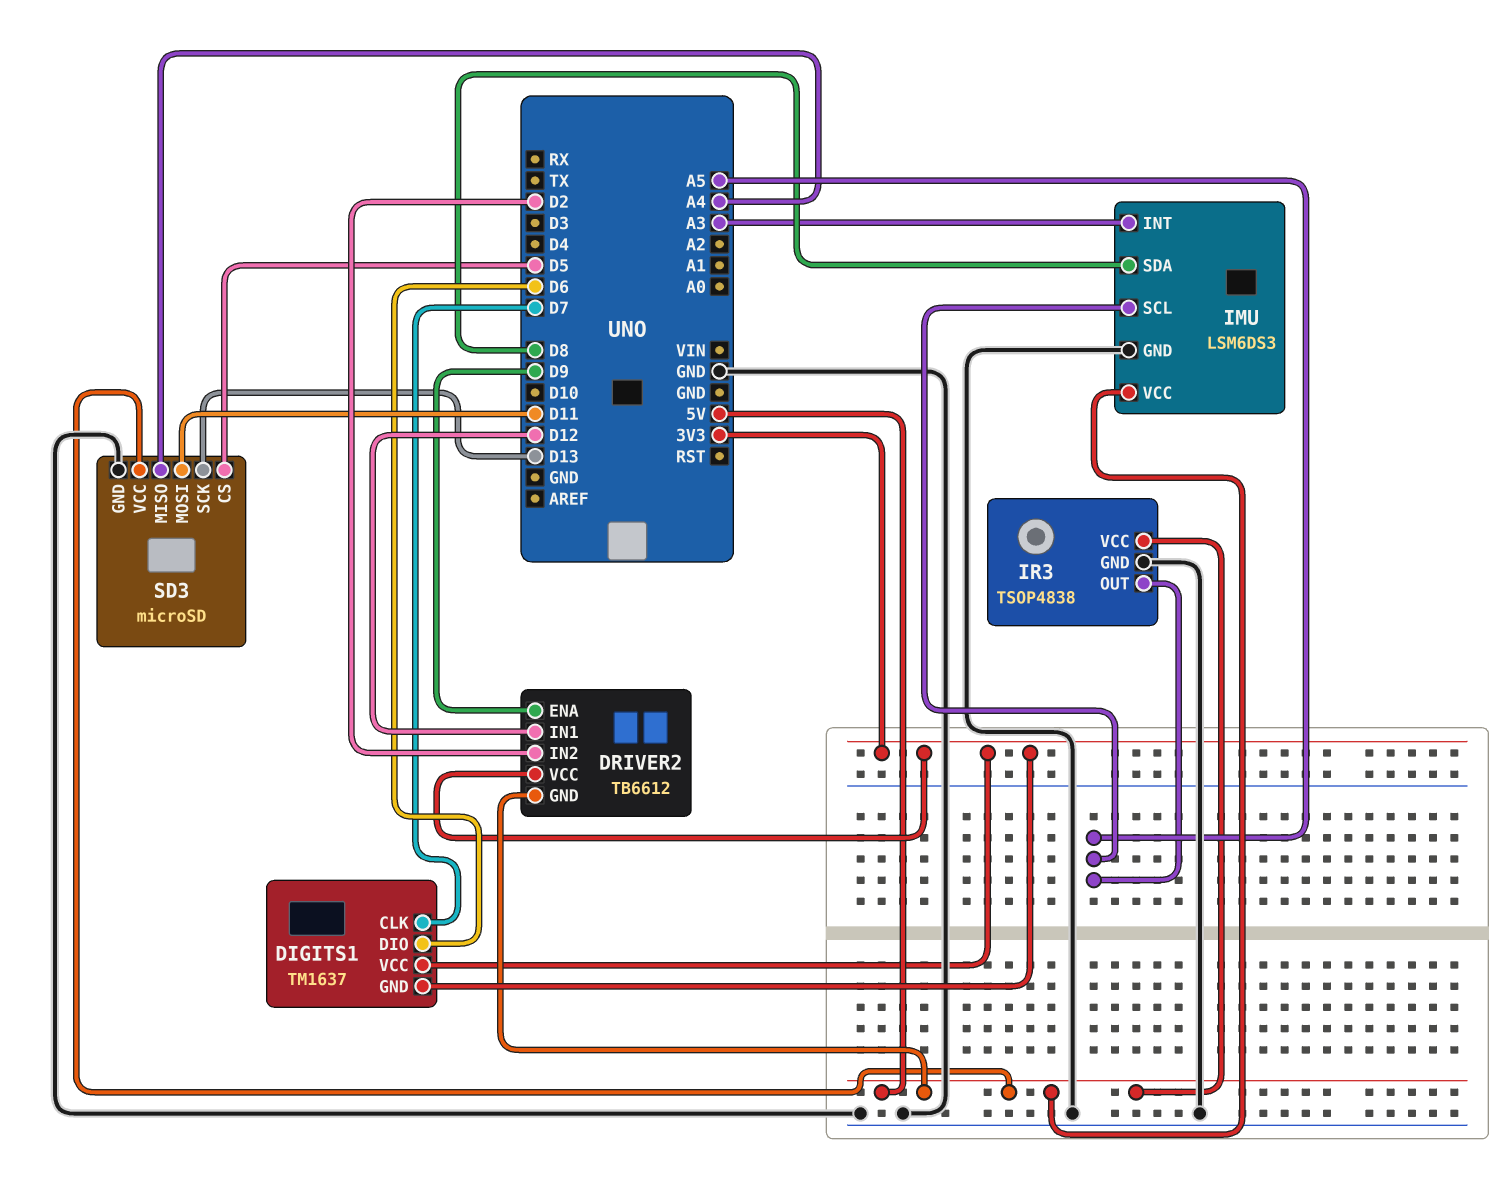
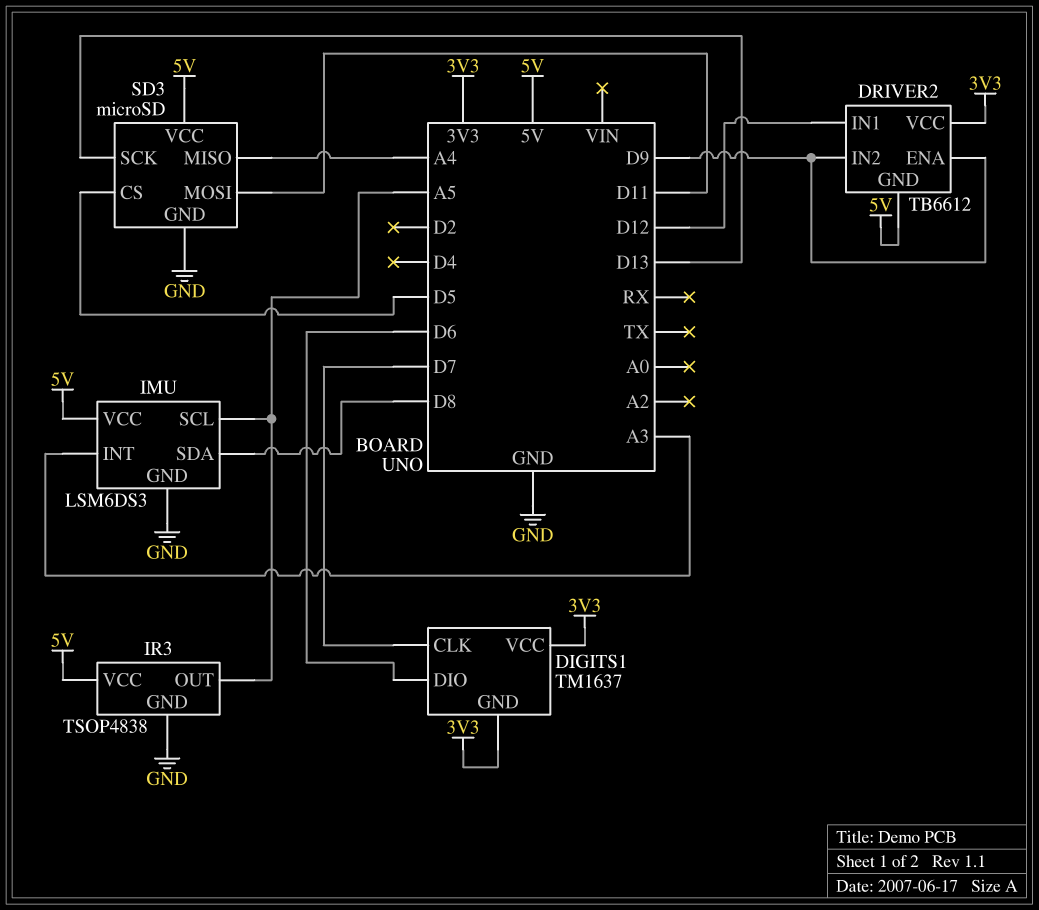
DRIVER2 pin IN2: D2 -> D9

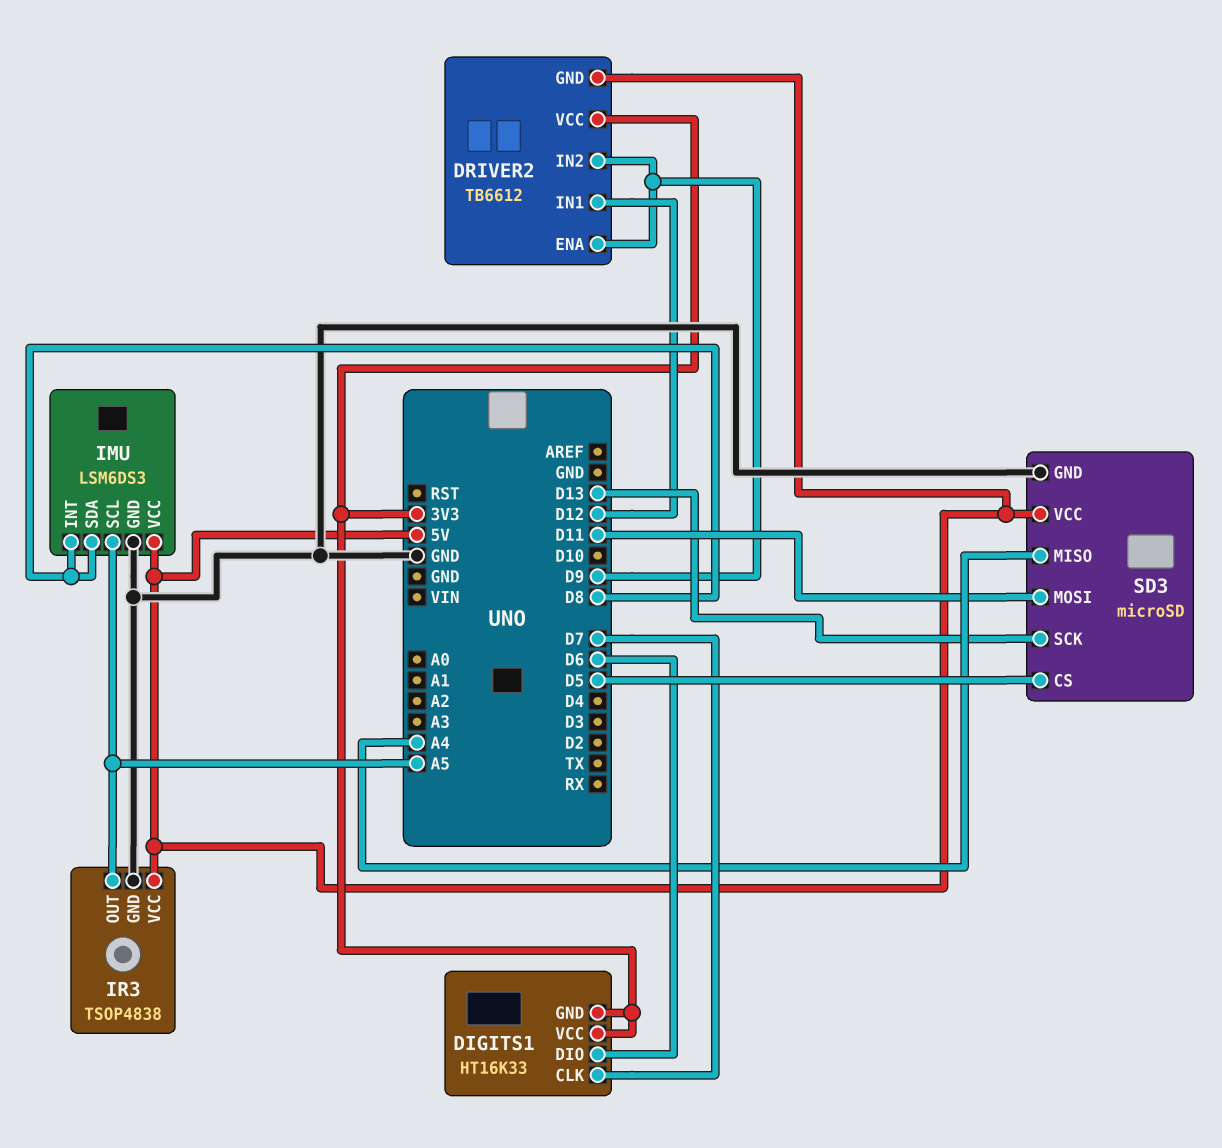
DIGITS1: TM1637 -> HT16K33
IMU pin INT: A3 -> D8

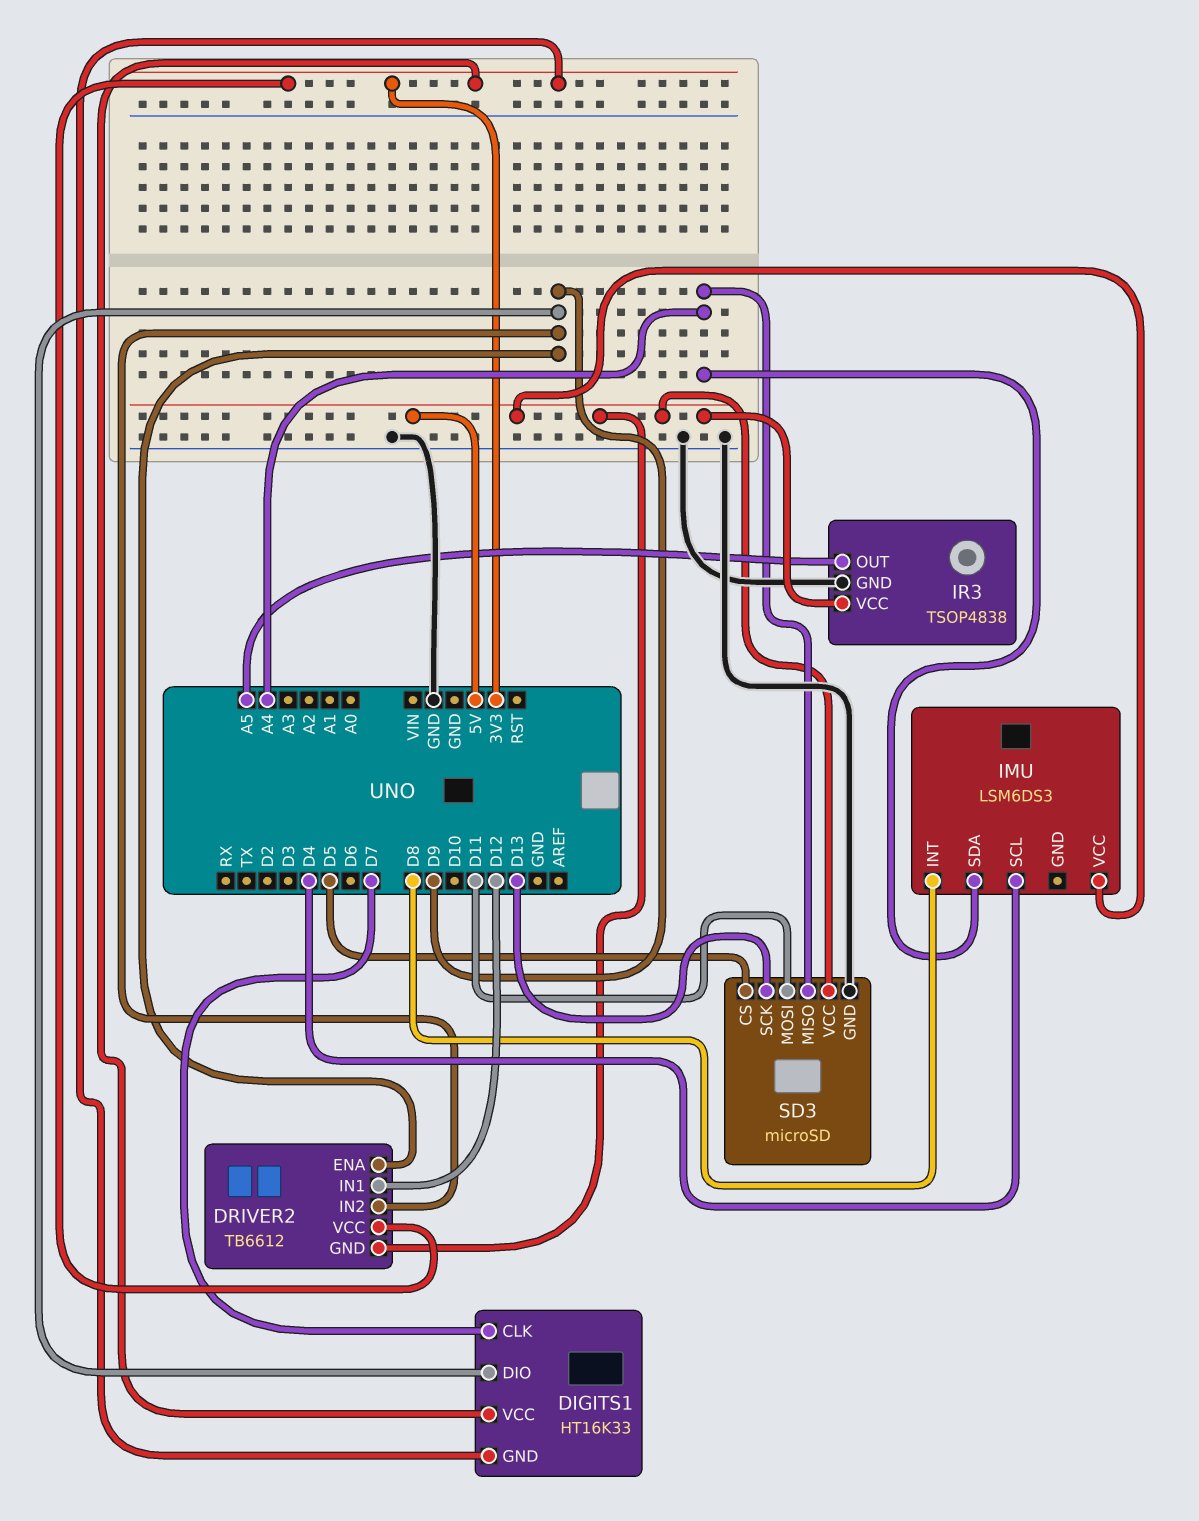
DIGITS1 pin DIO: D6 -> D9
IMU pin GND: GND -> none
IMU pin SCL: A5 -> D4
IMU pin SDA: D8 -> A4

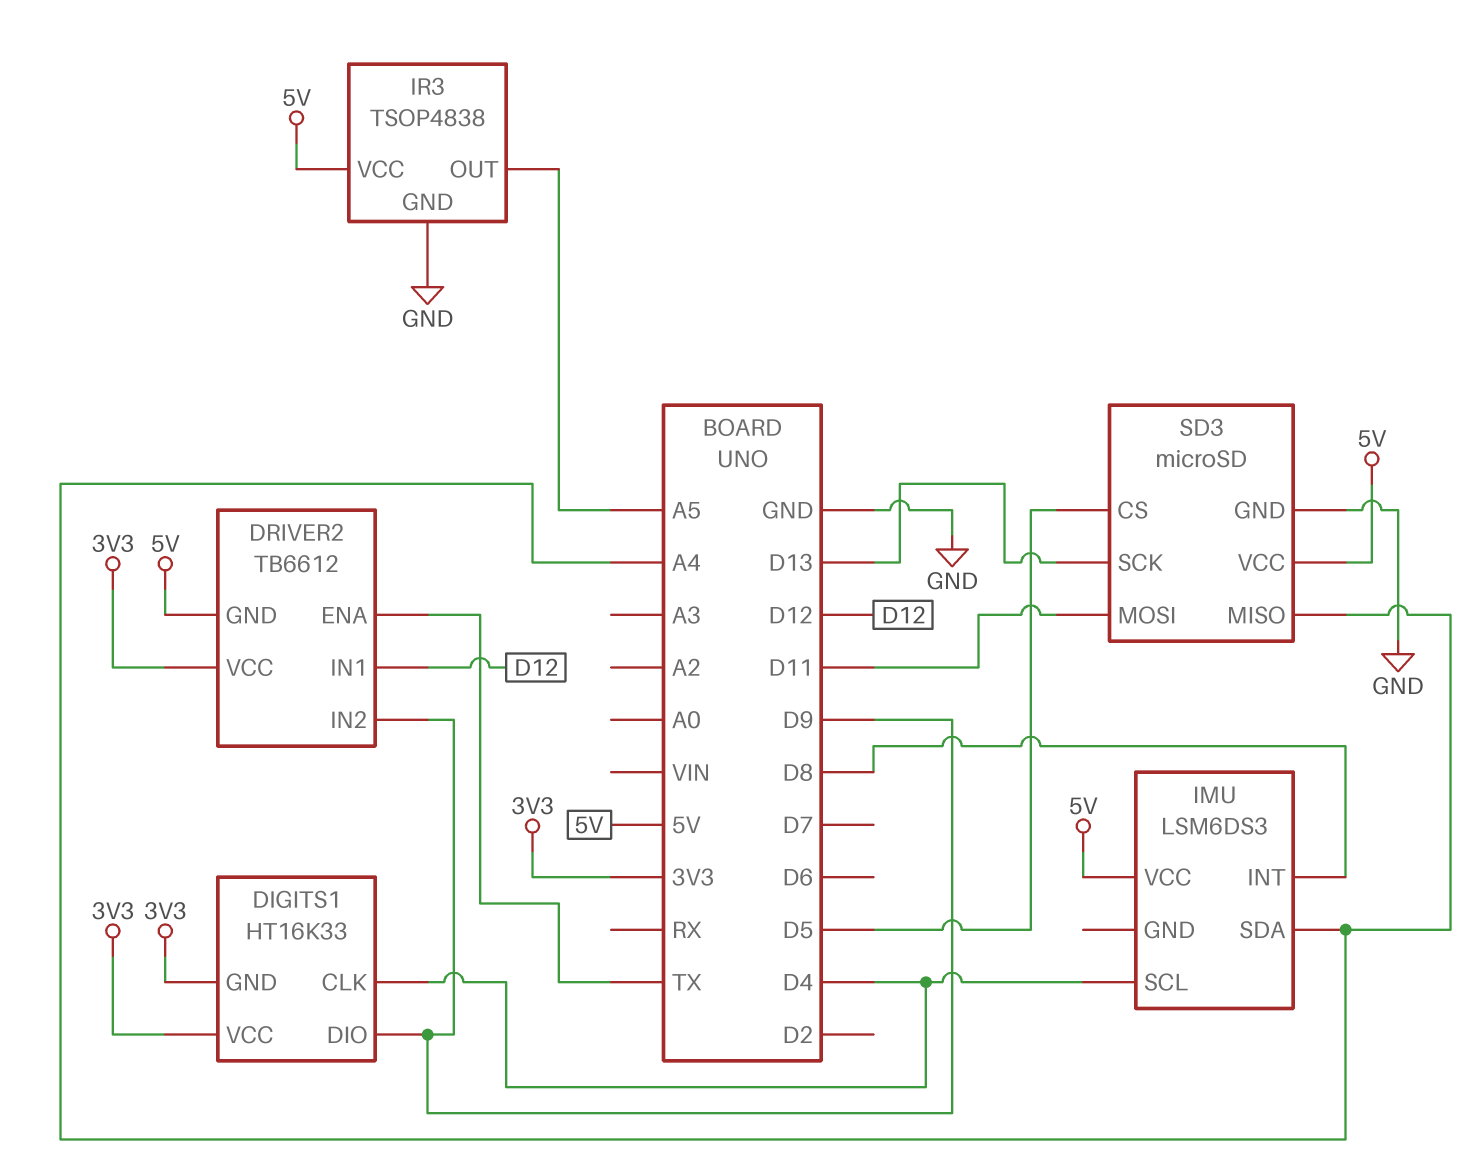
DIGITS1 pin CLK: D7 -> D4
DRIVER2 pin ENA: D9 -> TX

